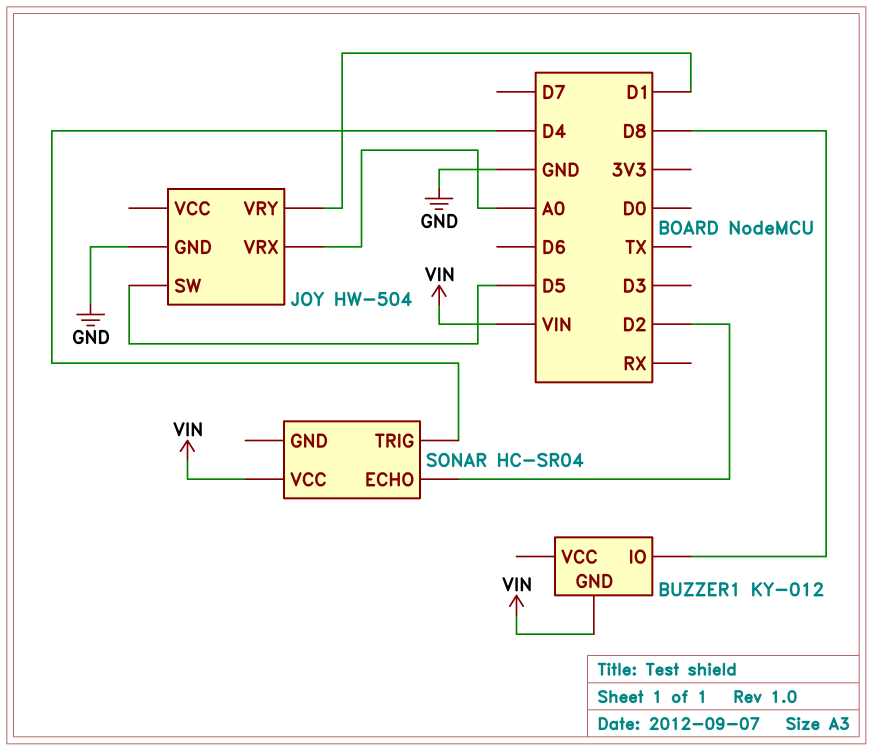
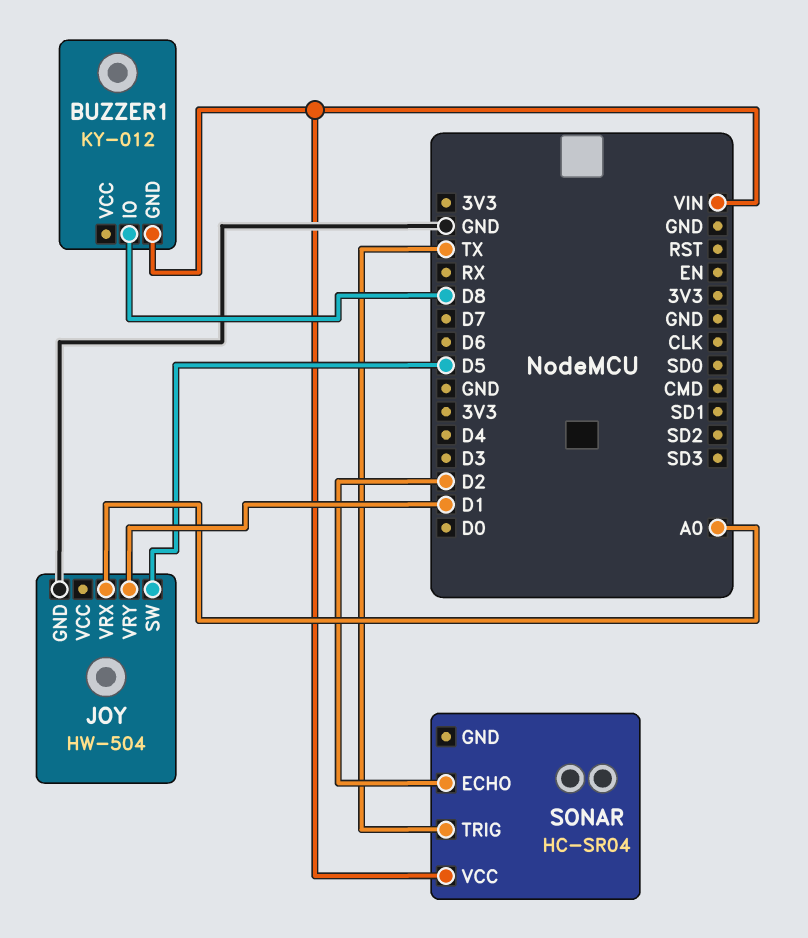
SONAR pin TRIG: D4 -> TX

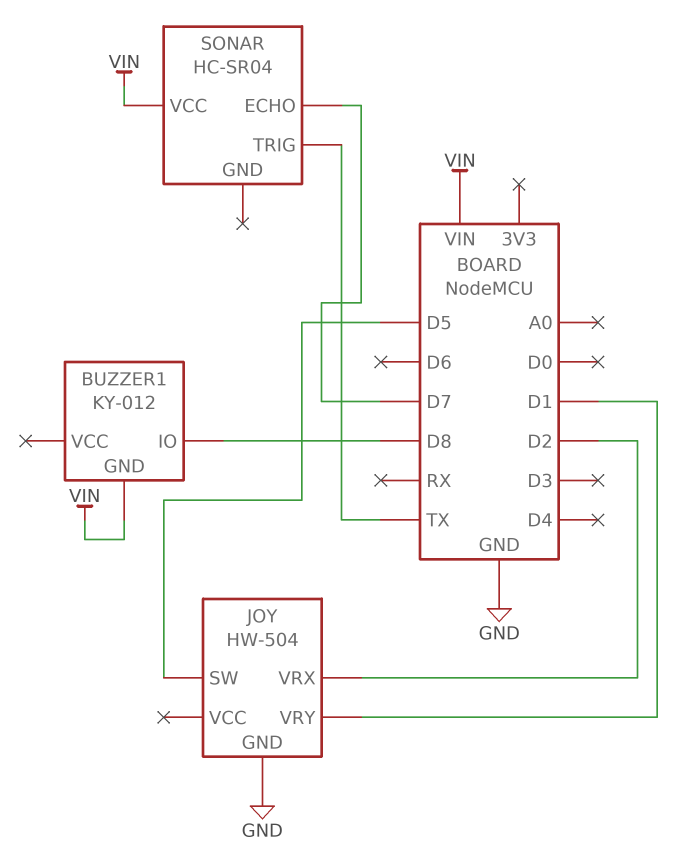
JOY pin VRX: A0 -> D2
SONAR pin ECHO: D2 -> D7

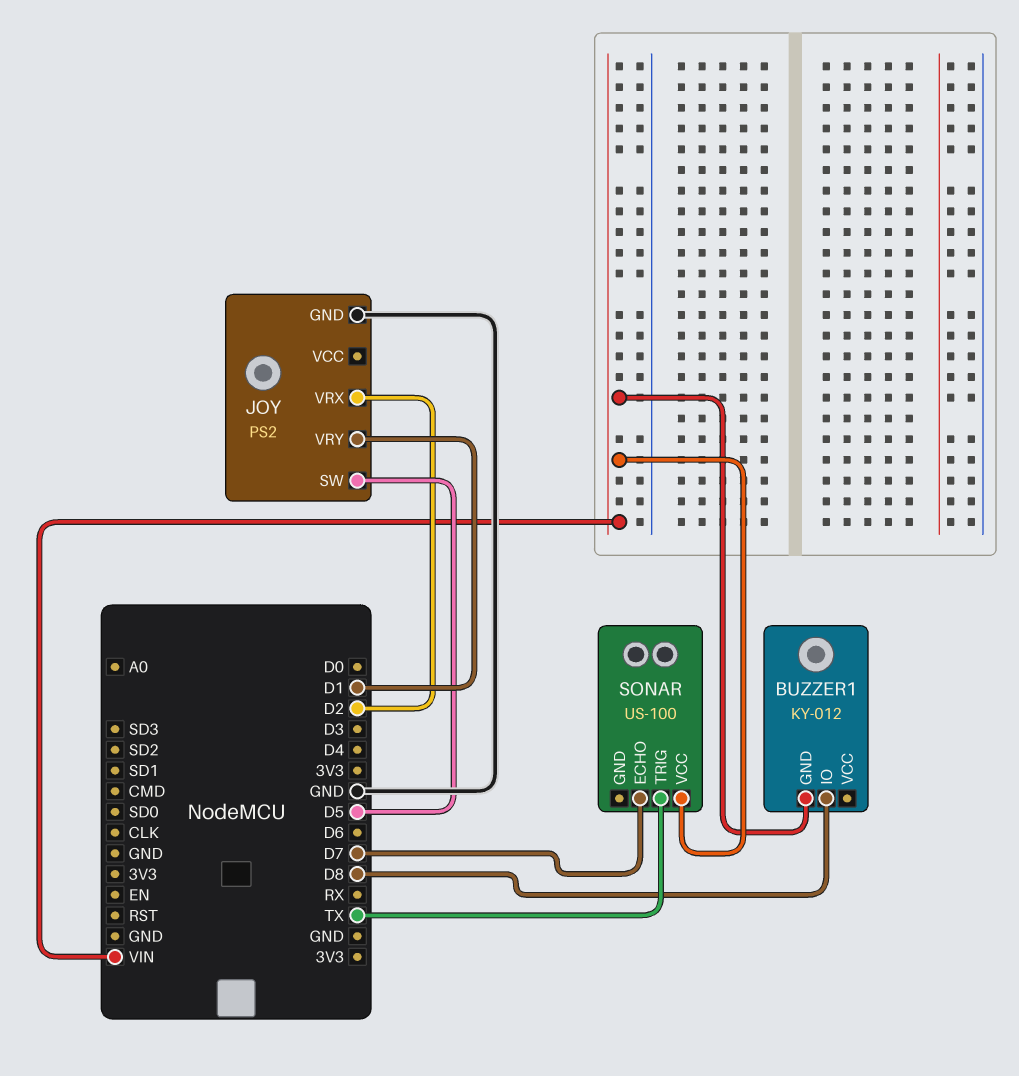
JOY: HW-504 -> PS2
SONAR: HC-SR04 -> US-100

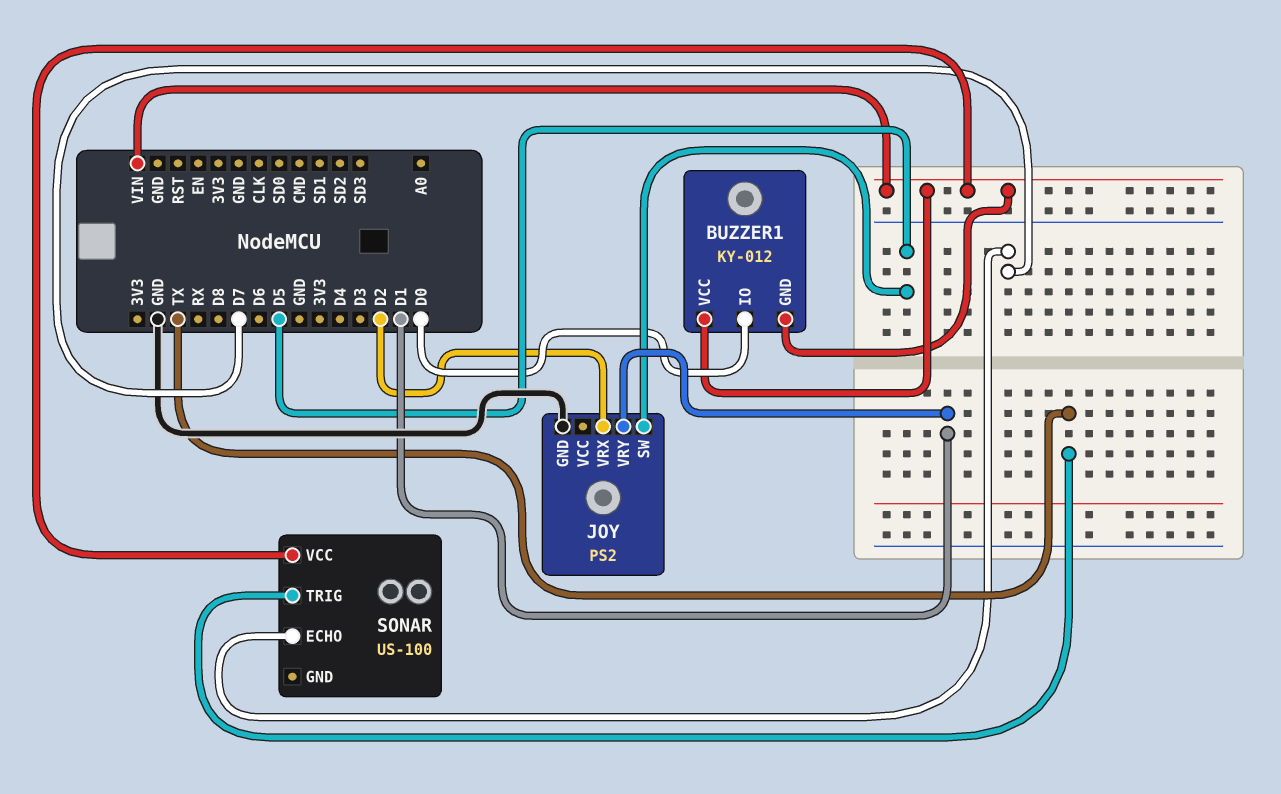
BUZZER1 pin IO: D8 -> D0
BUZZER1 pin VCC: none -> VIN

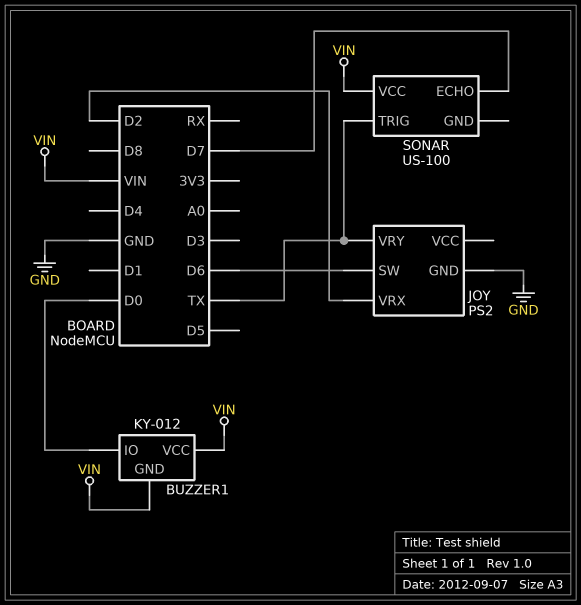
JOY pin SW: D5 -> D6
JOY pin VRY: D1 -> TX

